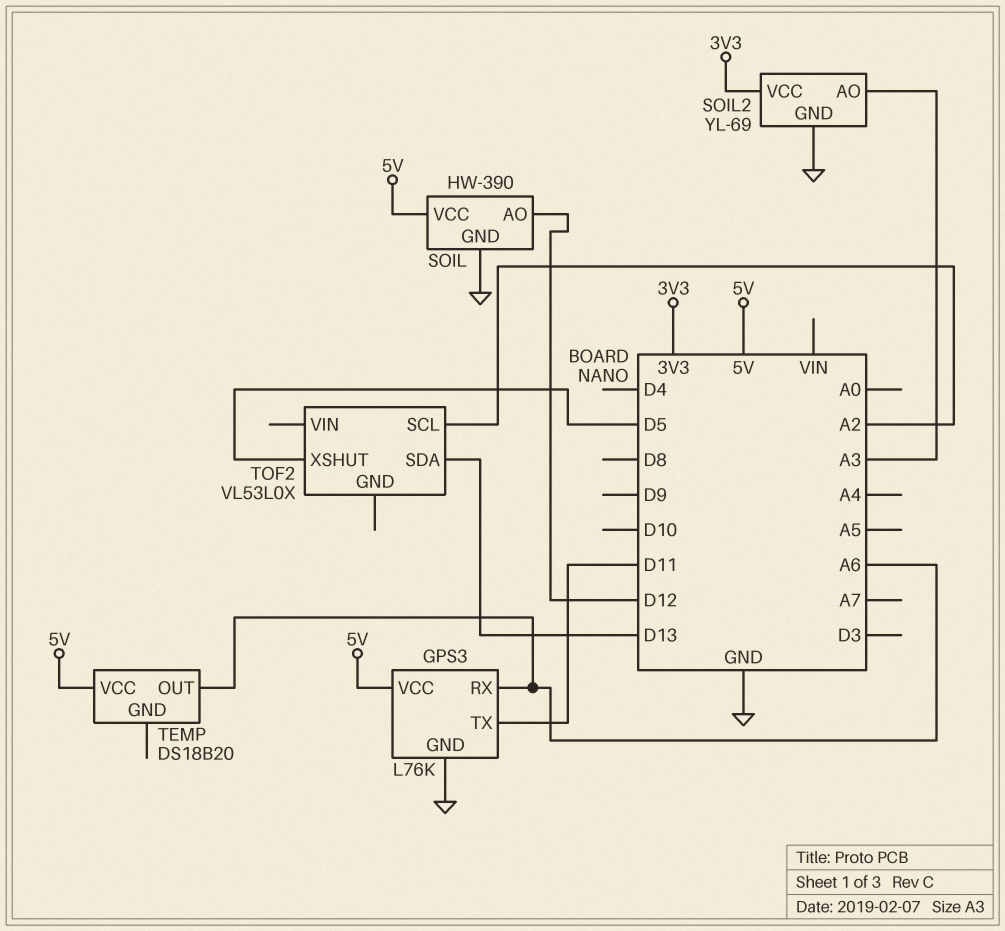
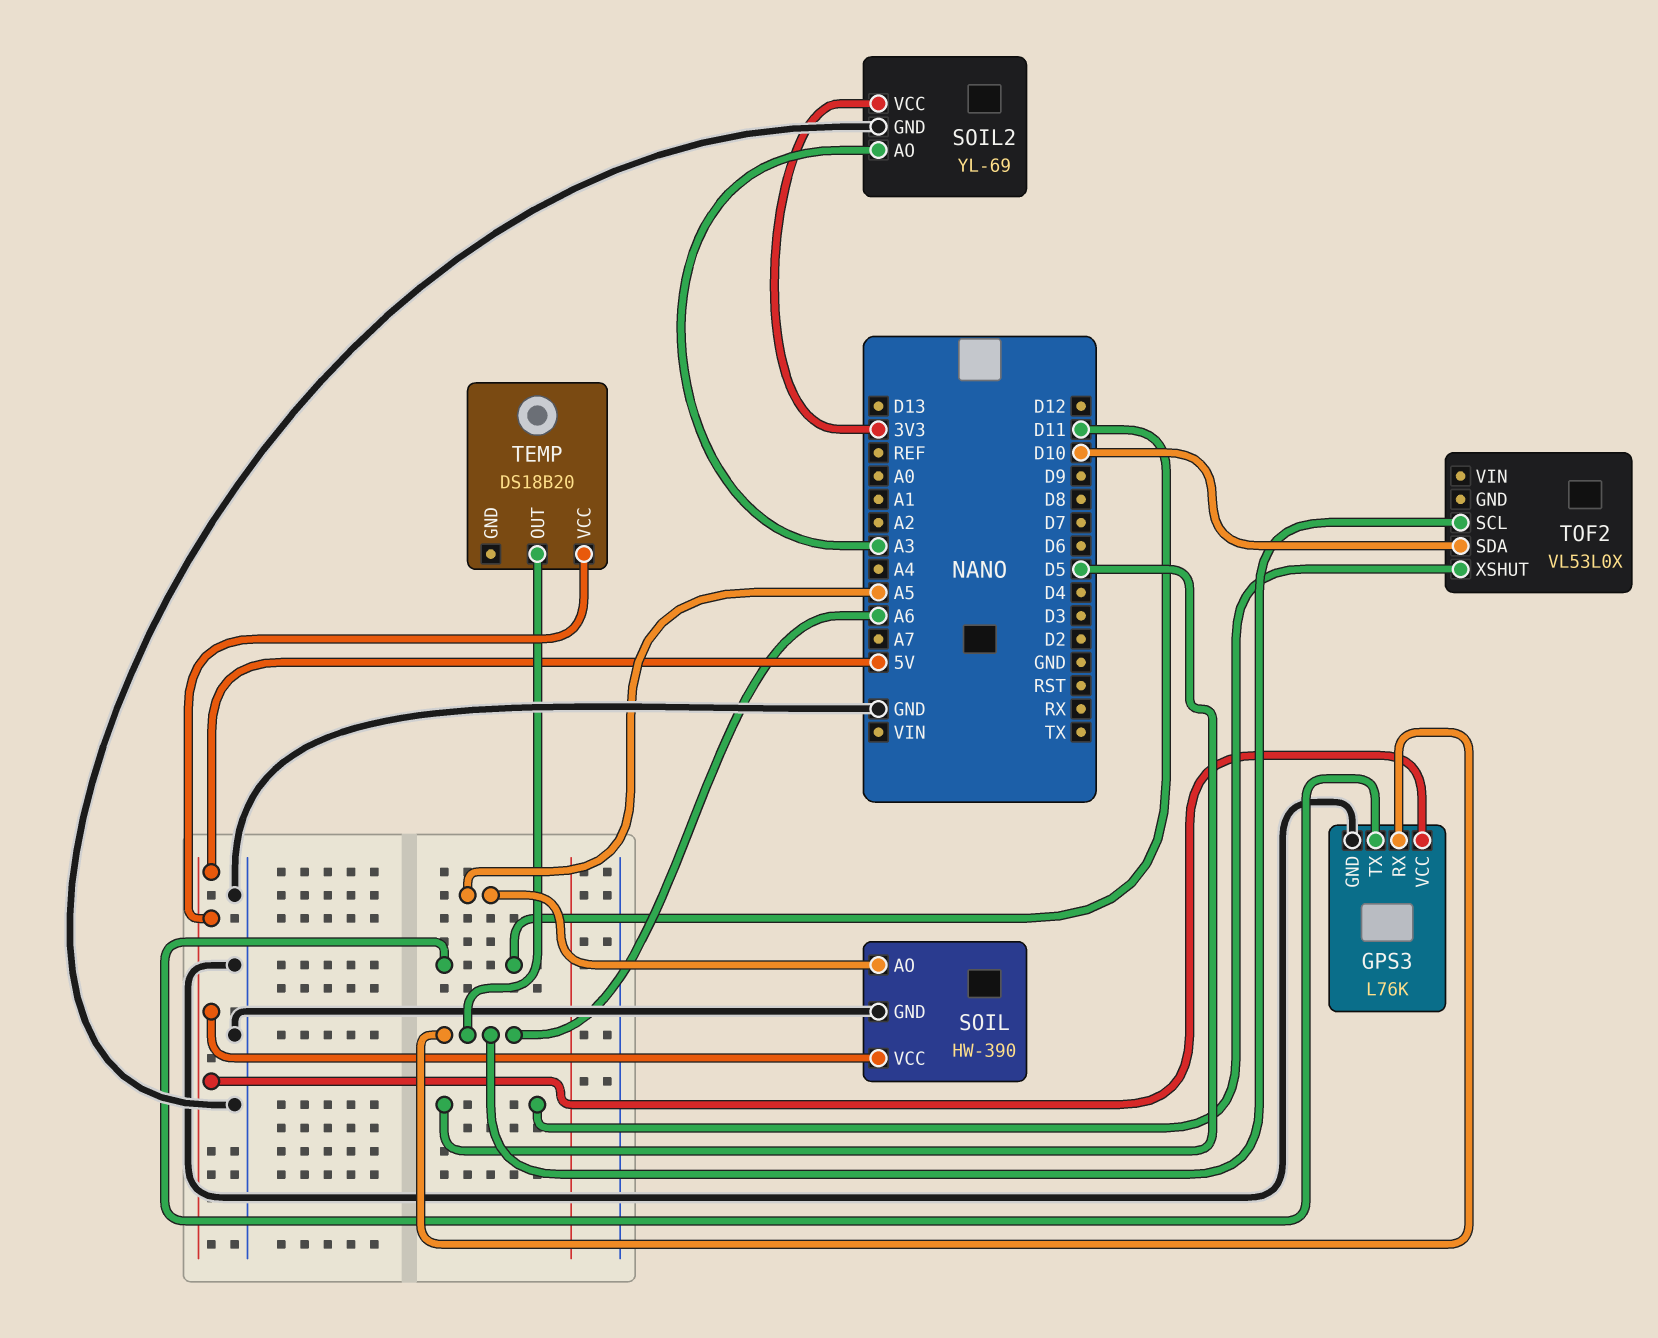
SOIL pin AO: D12 -> A5
TOF2 pin SCL: A2 -> A6
TOF2 pin SDA: D13 -> D10

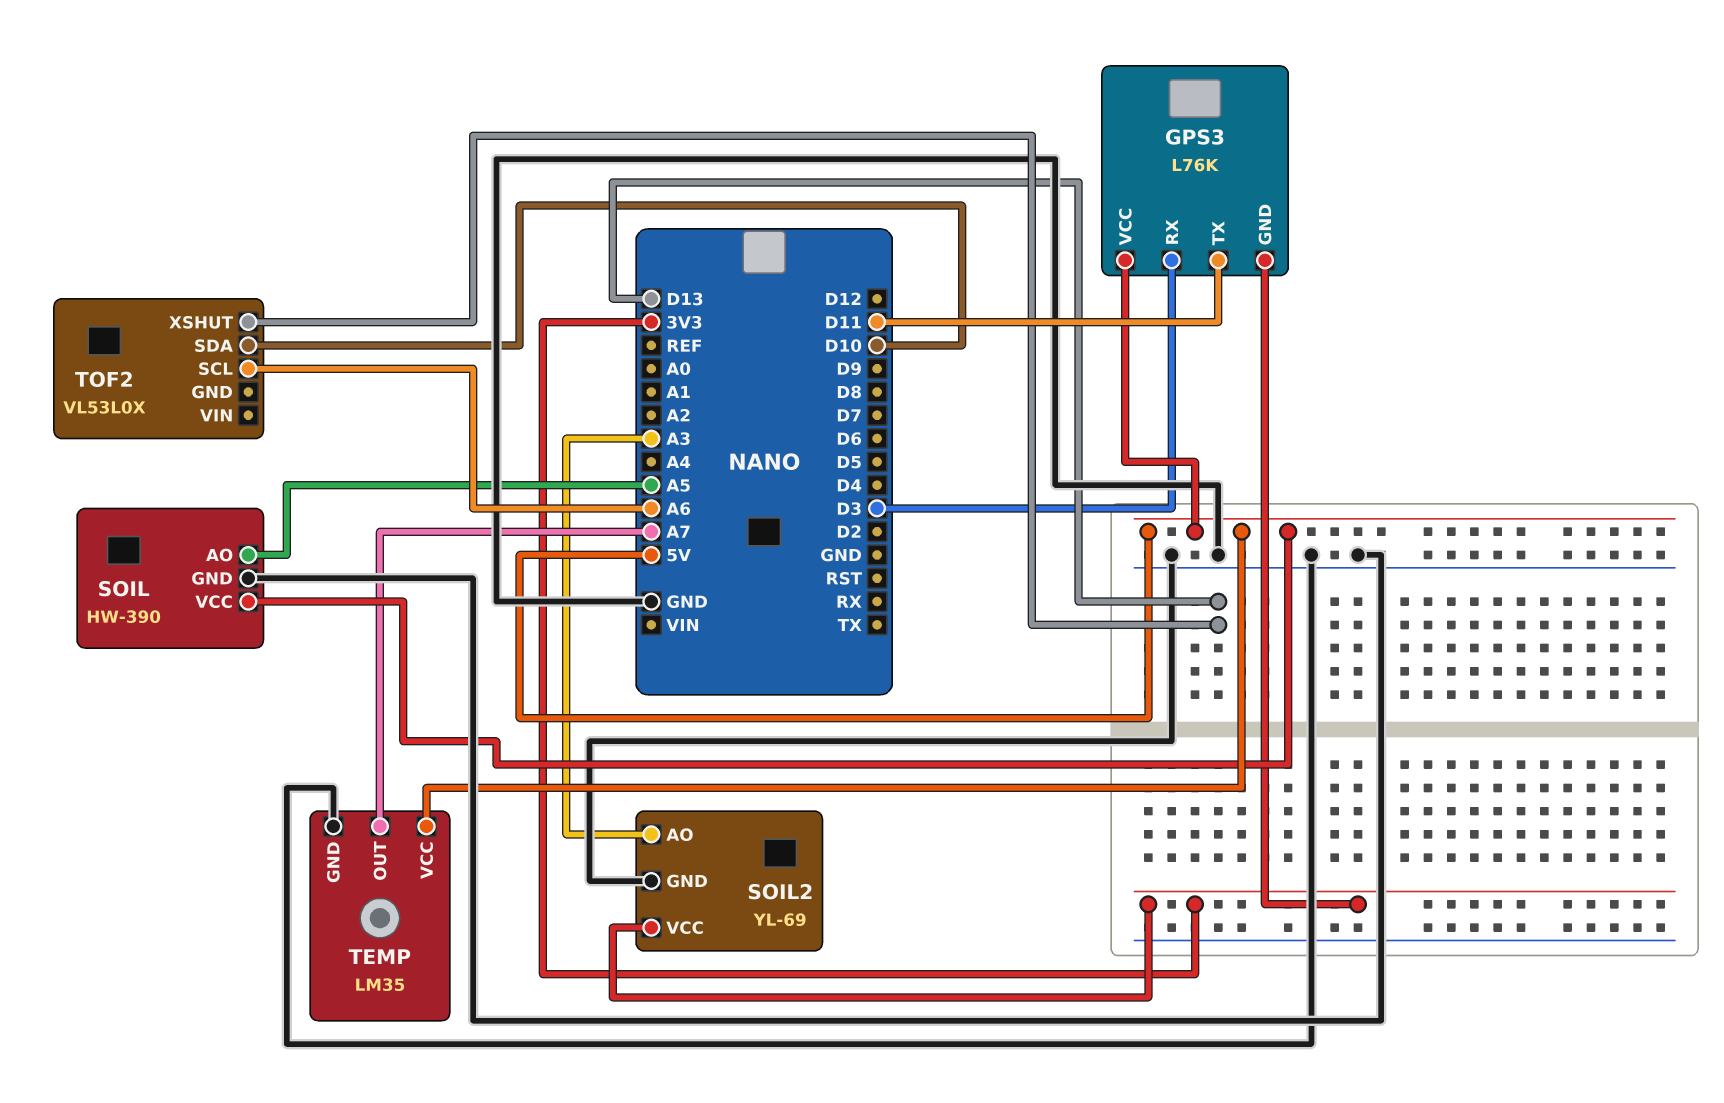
GPS3 pin GND: GND -> 3V3
GPS3 pin RX: A6 -> D3
TEMP: DS18B20 -> LM35
TEMP pin GND: none -> GND
TEMP pin OUT: A6 -> A7
TOF2 pin XSHUT: D5 -> D13

